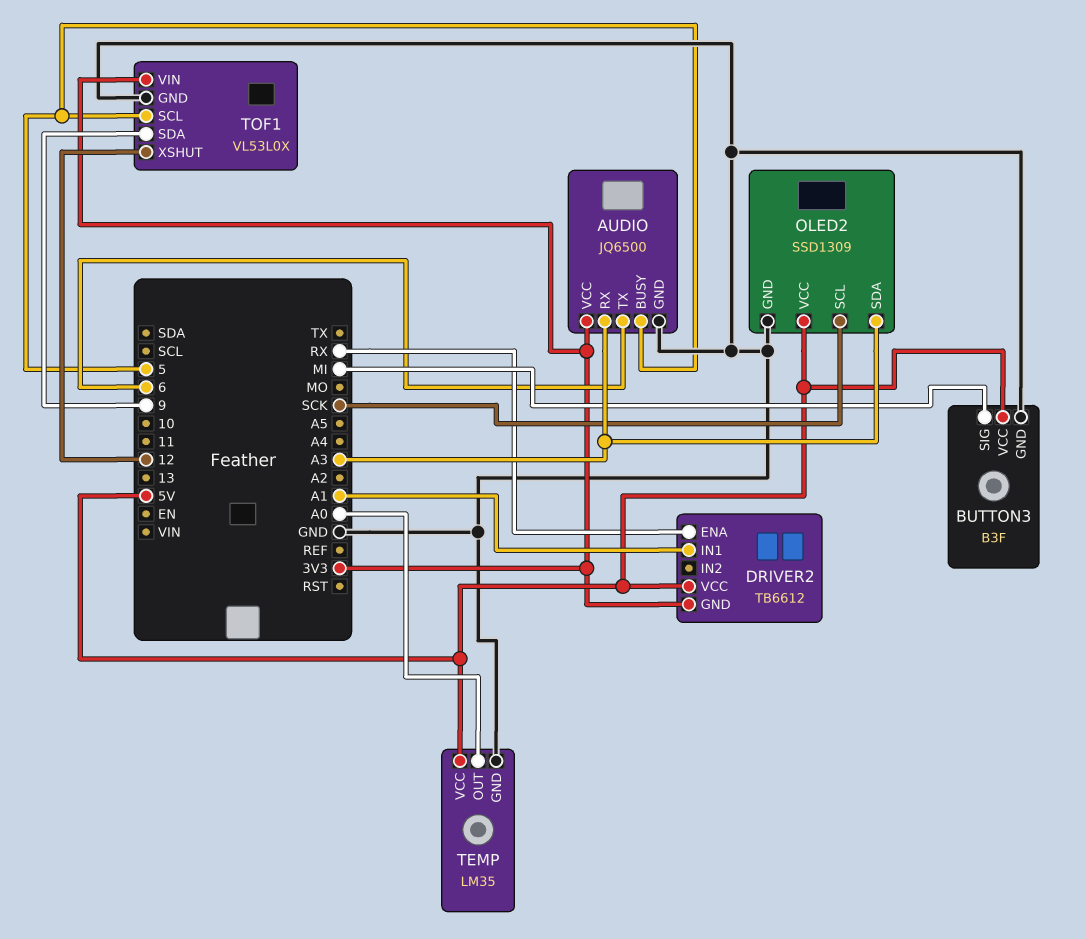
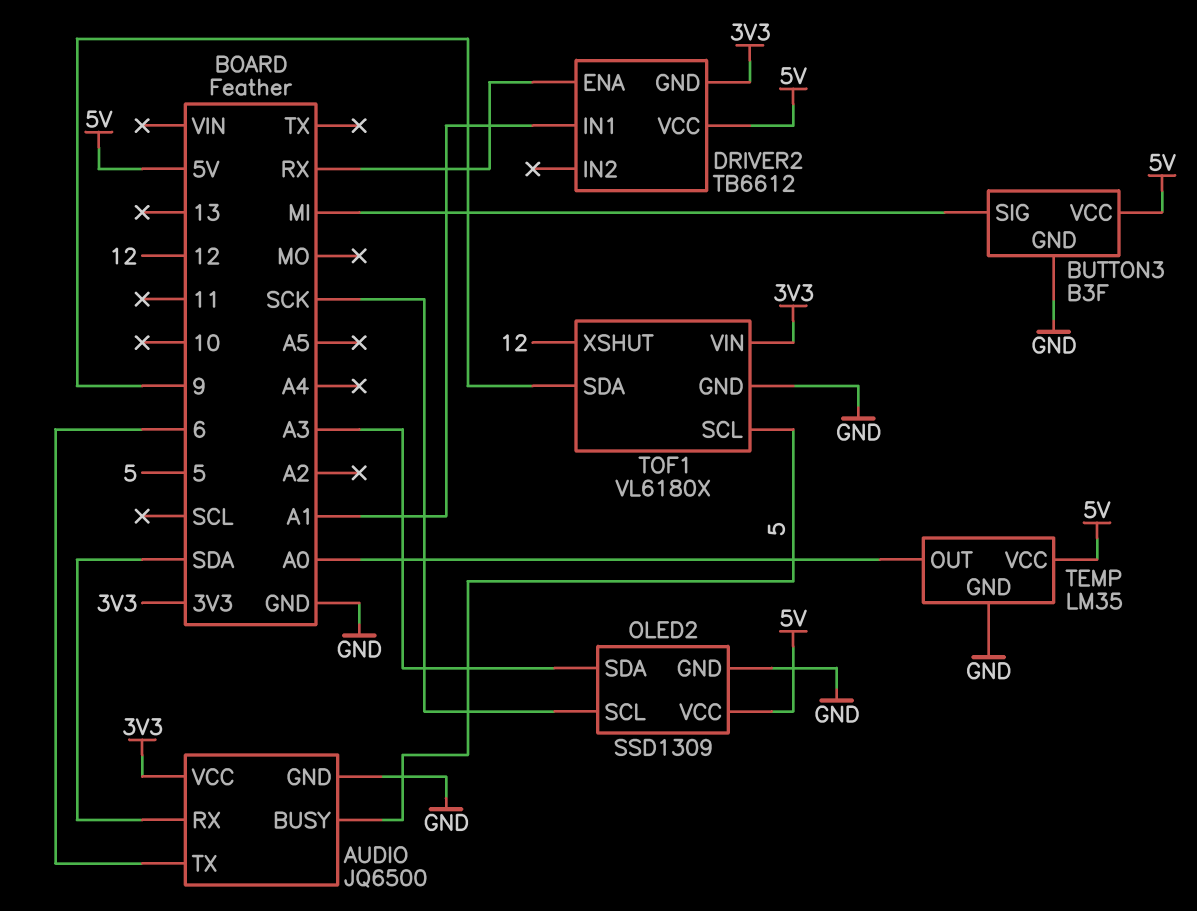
AUDIO pin RX: A3 -> SDA
TOF1: VL53L0X -> VL6180X

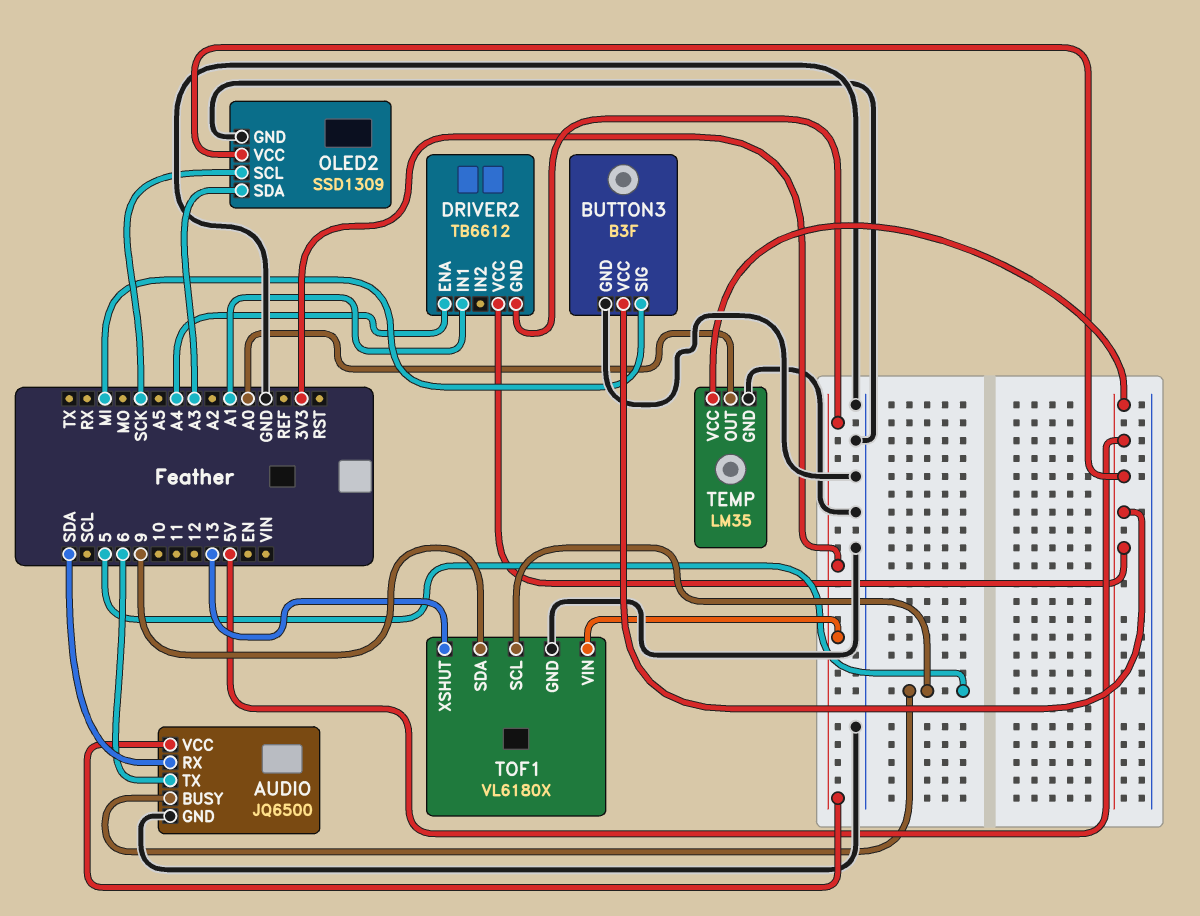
DRIVER2 pin ENA: RX -> A4
TOF1 pin XSHUT: 12 -> 13

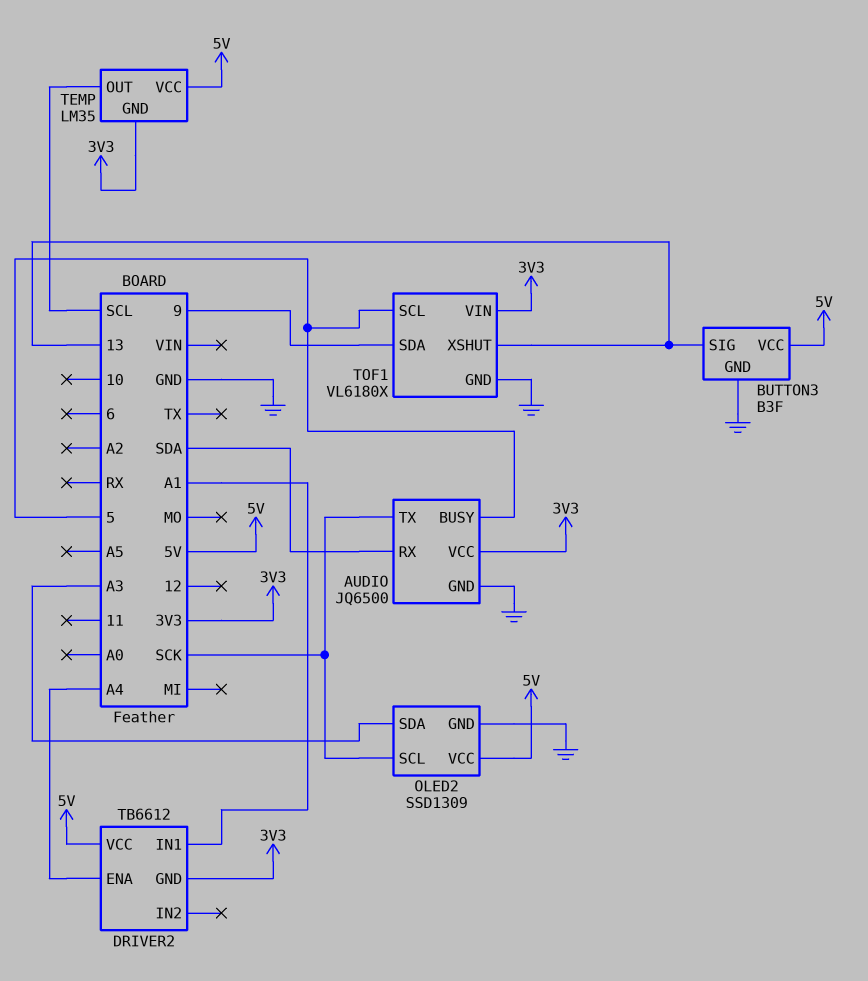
AUDIO pin TX: 6 -> SCK
BUTTON3 pin SIG: MI -> 13
TEMP pin GND: GND -> 3V3
TEMP pin OUT: A0 -> SCL

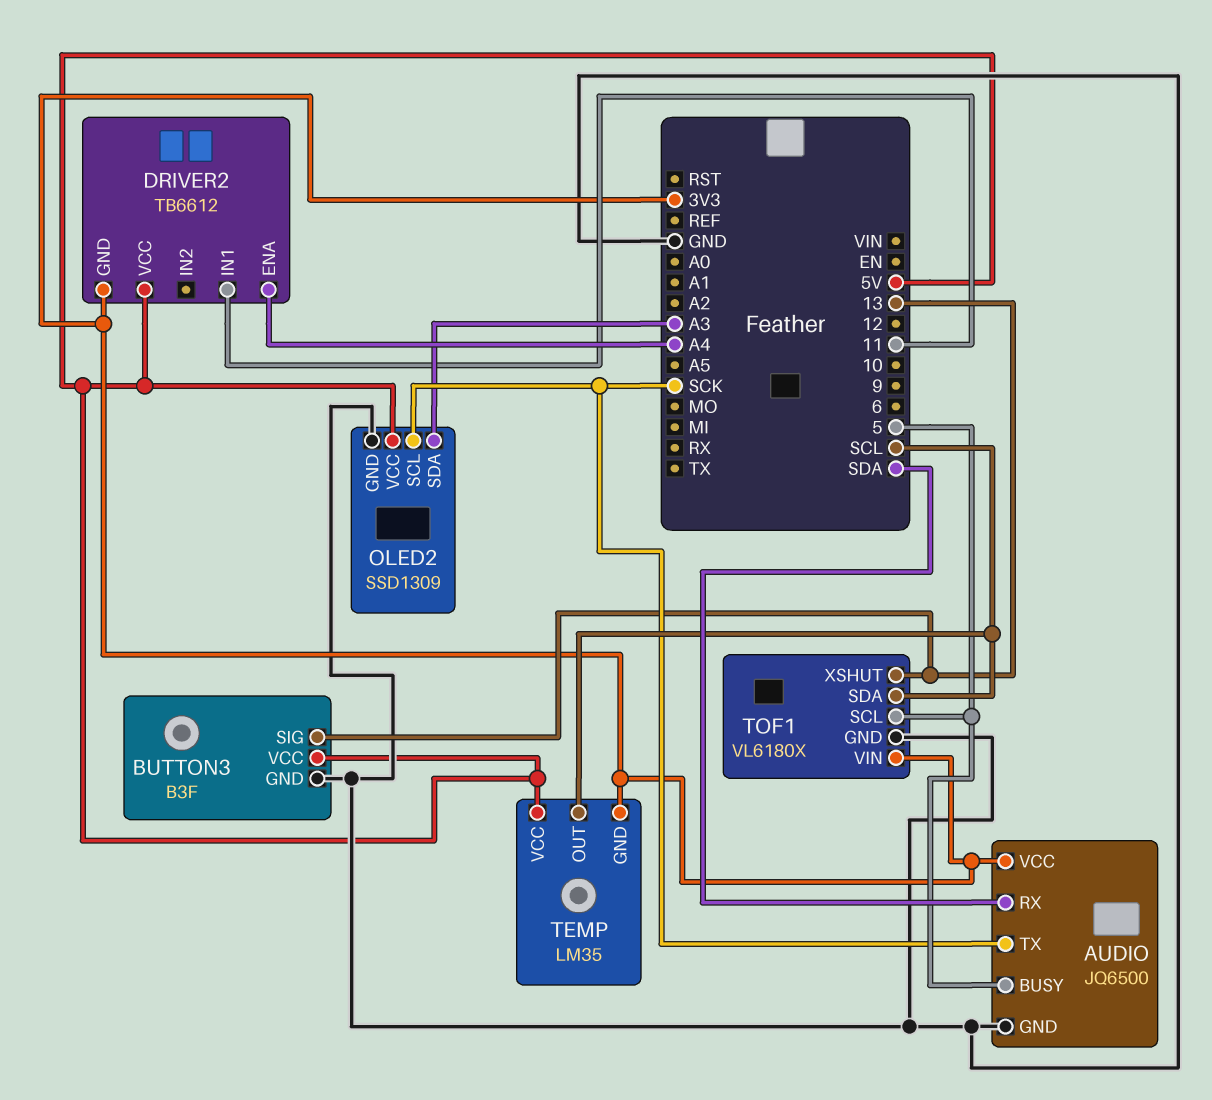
DRIVER2 pin IN1: A1 -> 11
TOF1 pin SDA: 9 -> SCL

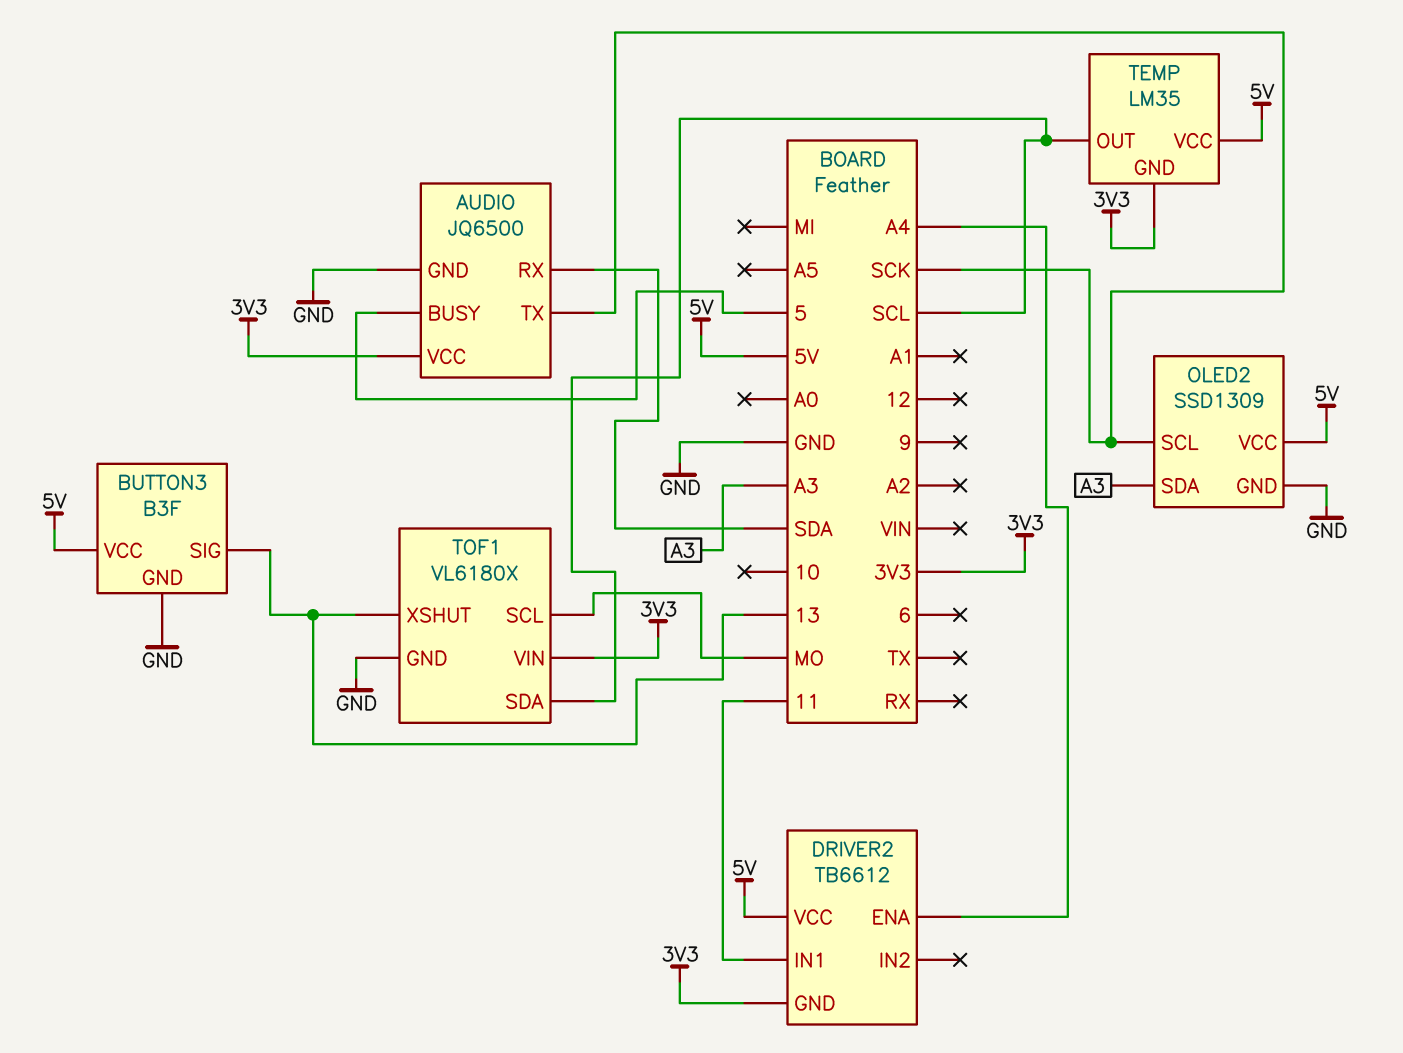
TOF1 pin SCL: 5 -> MO

